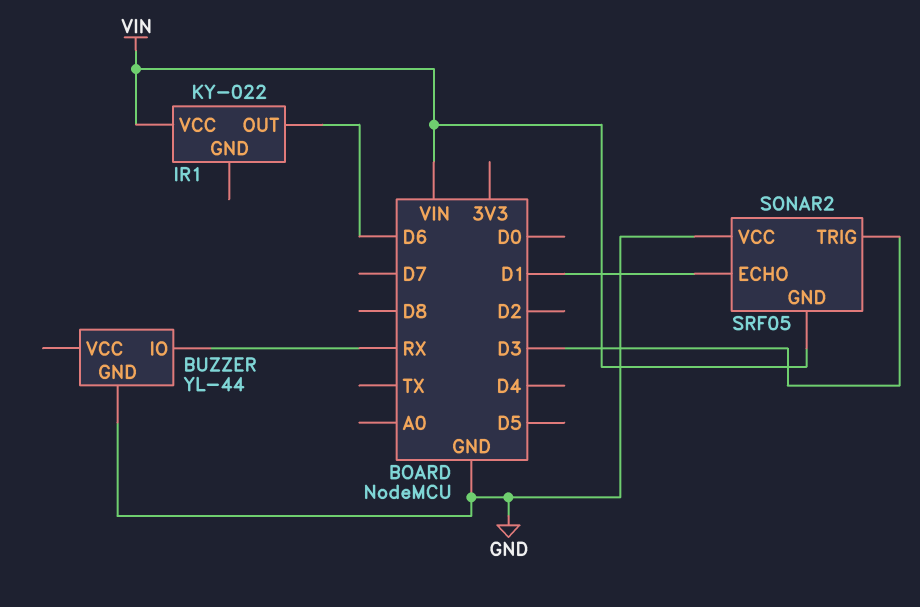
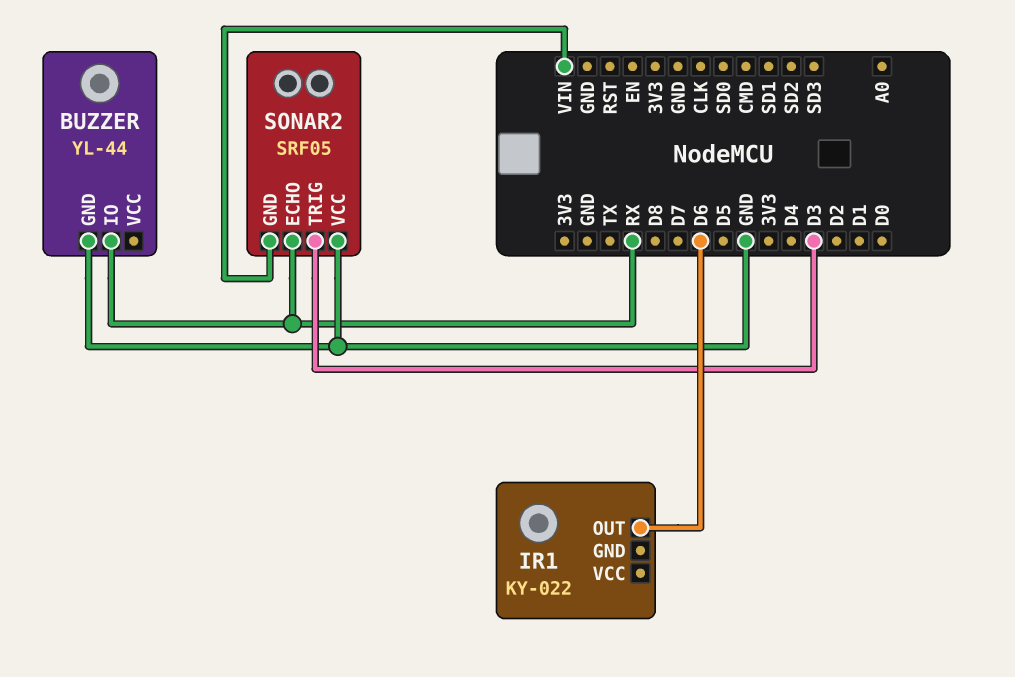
IR1 pin VCC: VIN -> none
SONAR2 pin ECHO: D1 -> RX

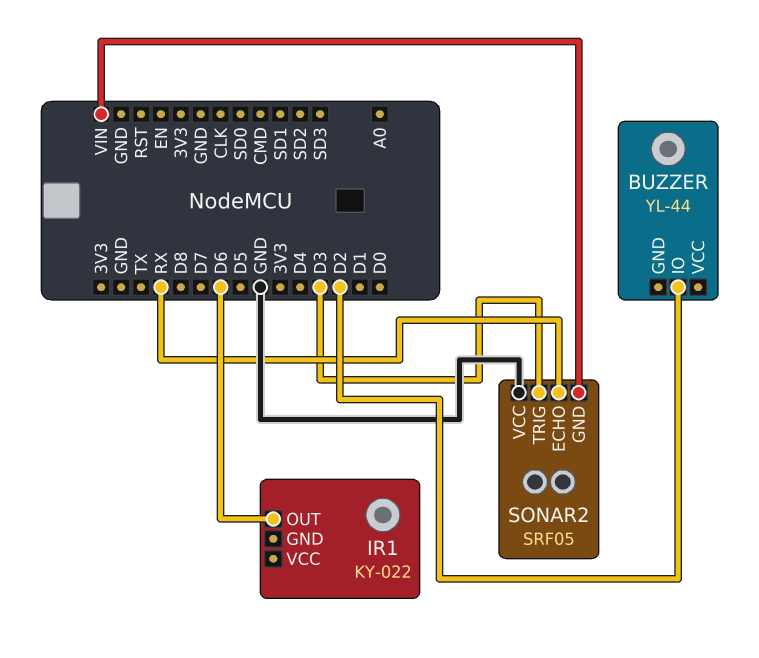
BUZZER pin GND: GND -> none
BUZZER pin IO: RX -> D2

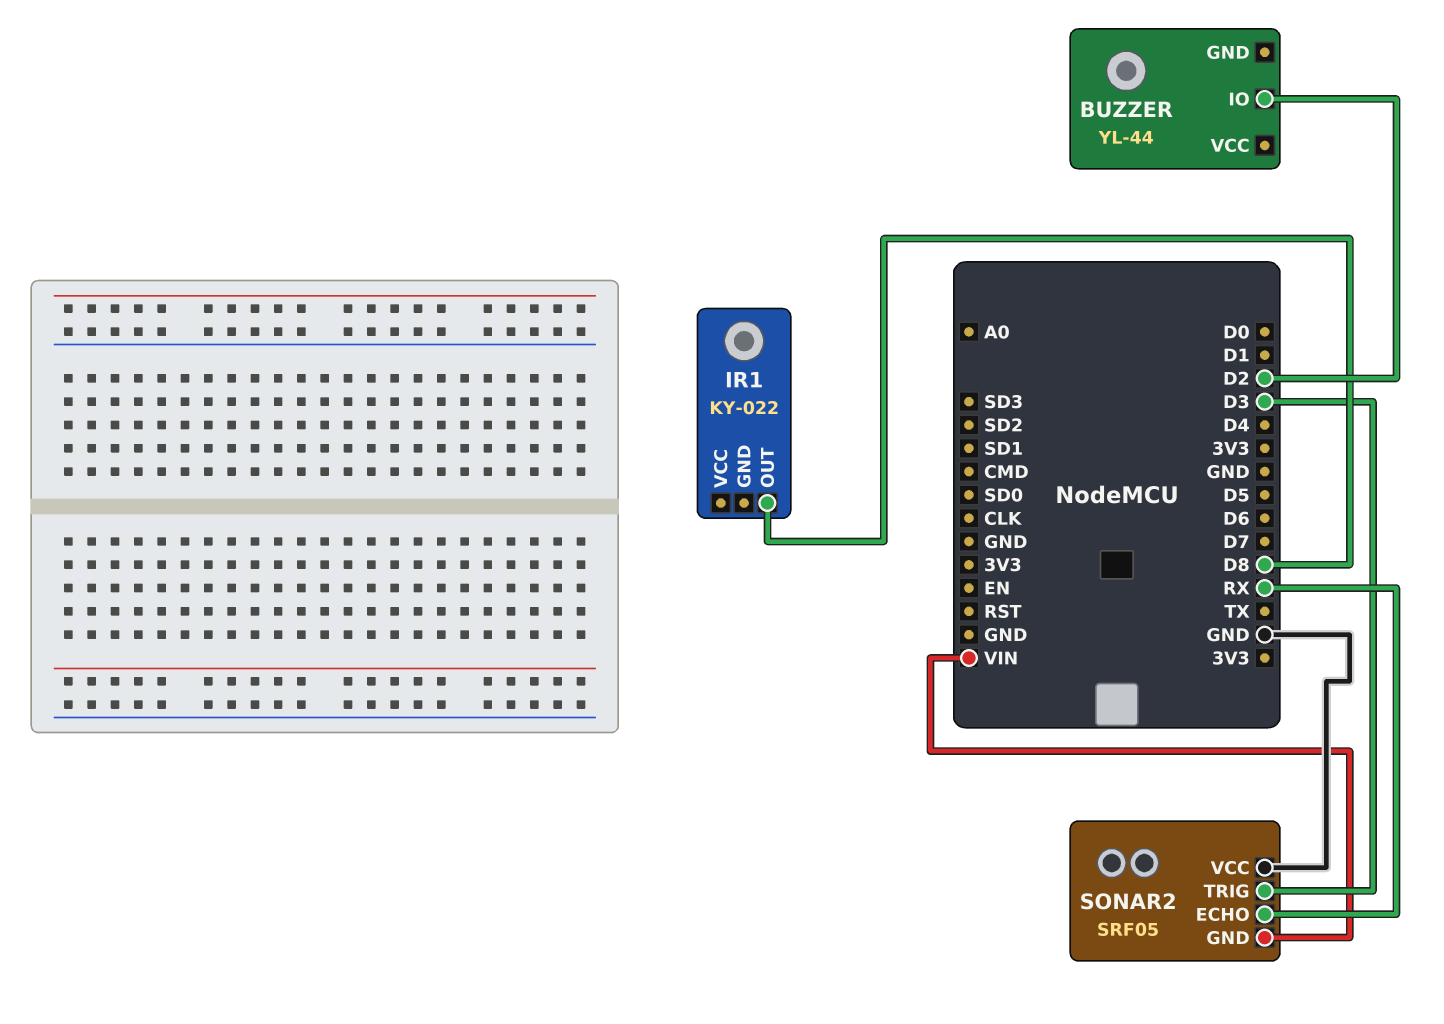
IR1 pin OUT: D6 -> D8

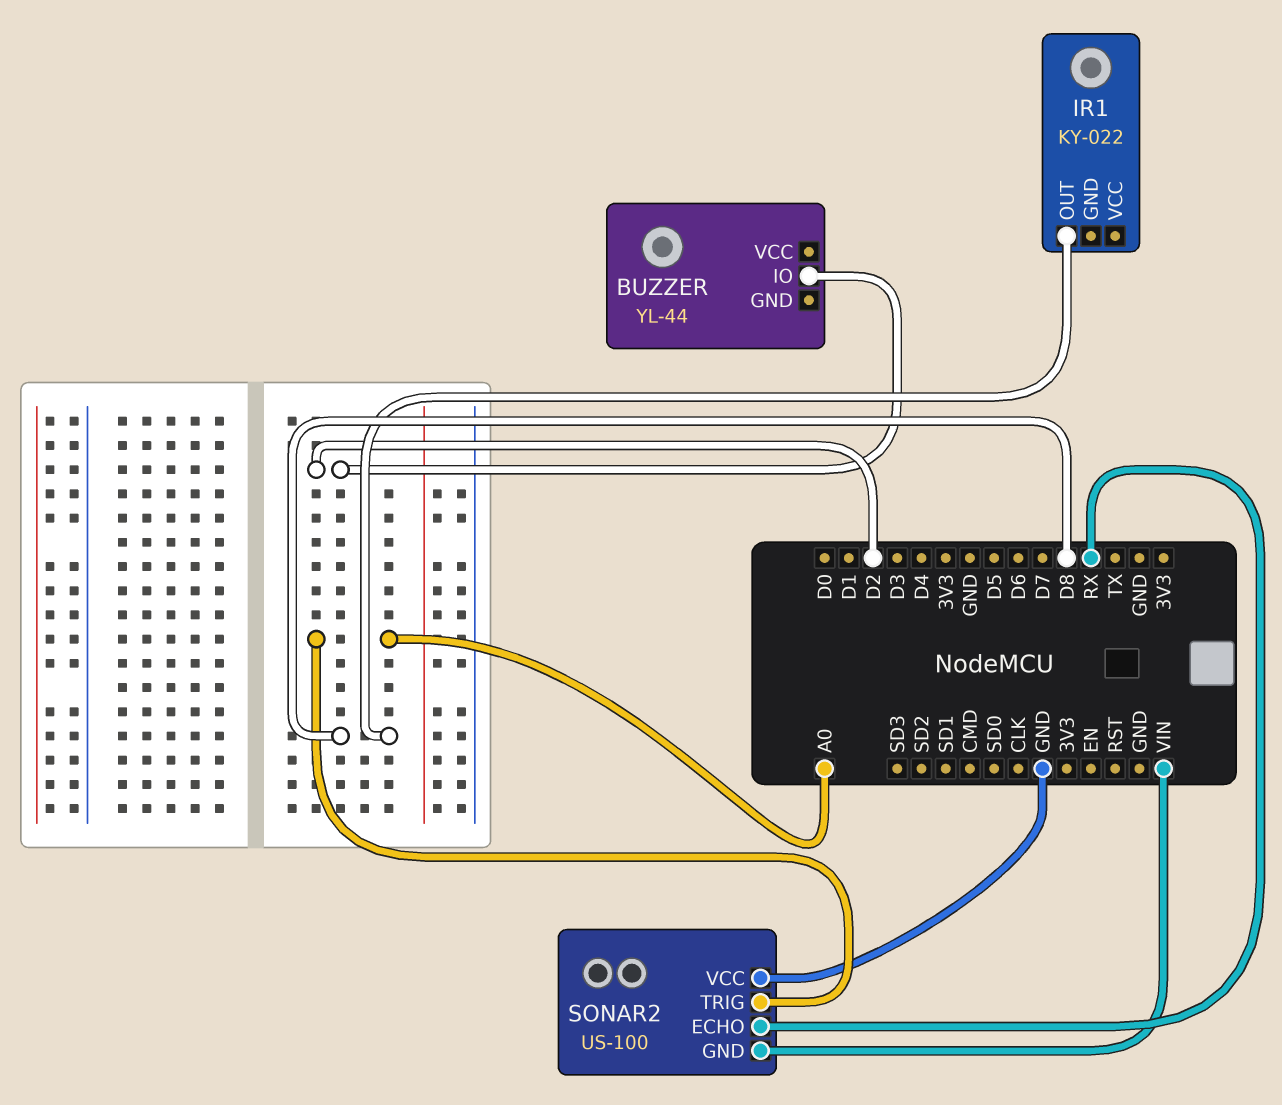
SONAR2: SRF05 -> US-100
SONAR2 pin TRIG: D3 -> A0

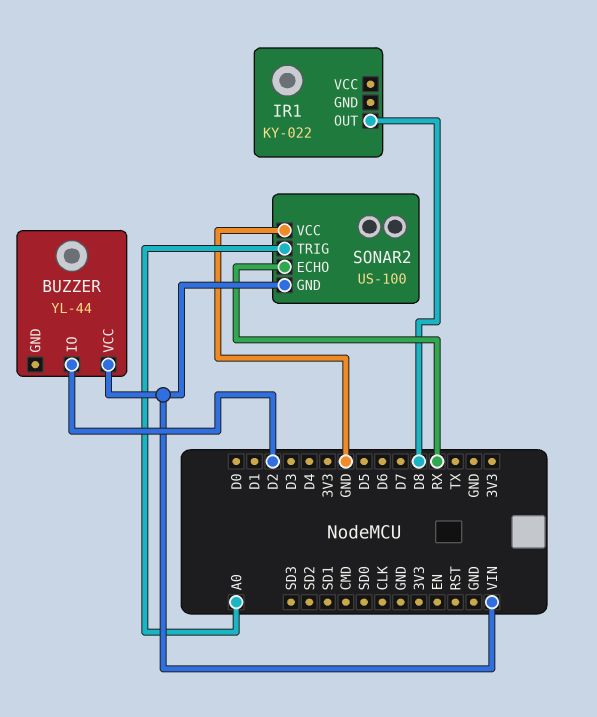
BUZZER pin VCC: none -> VIN

